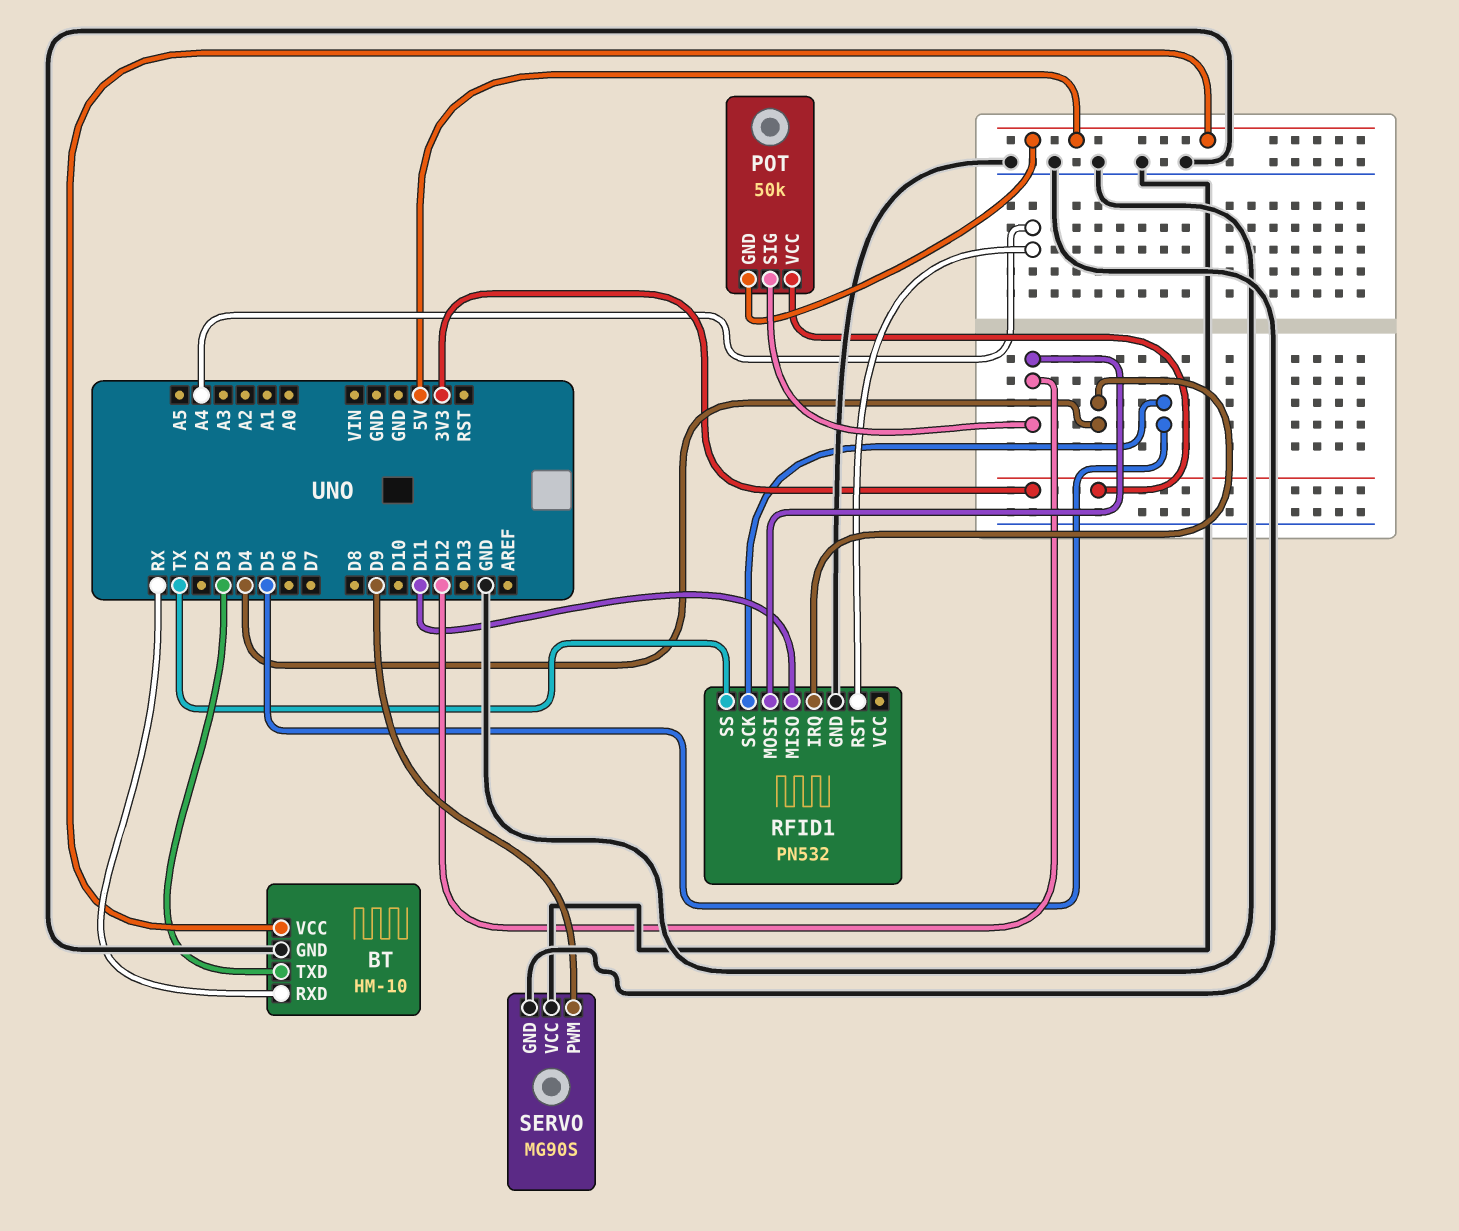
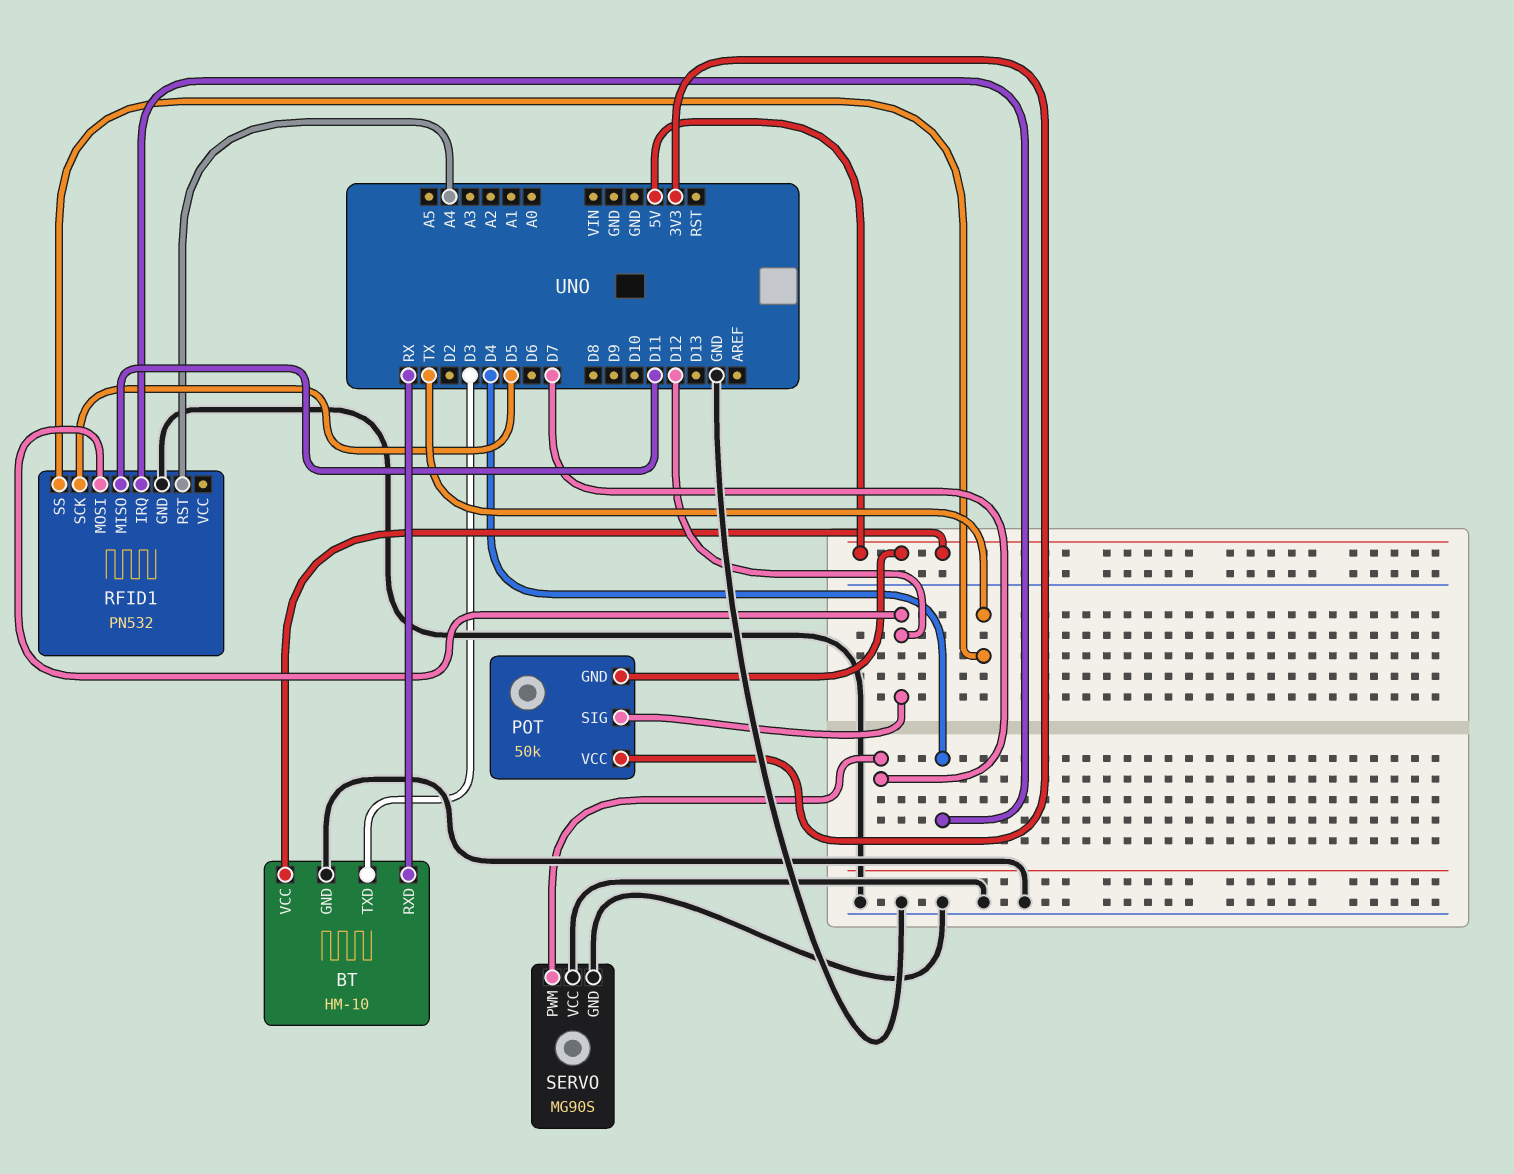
SERVO pin PWM: D9 -> D7

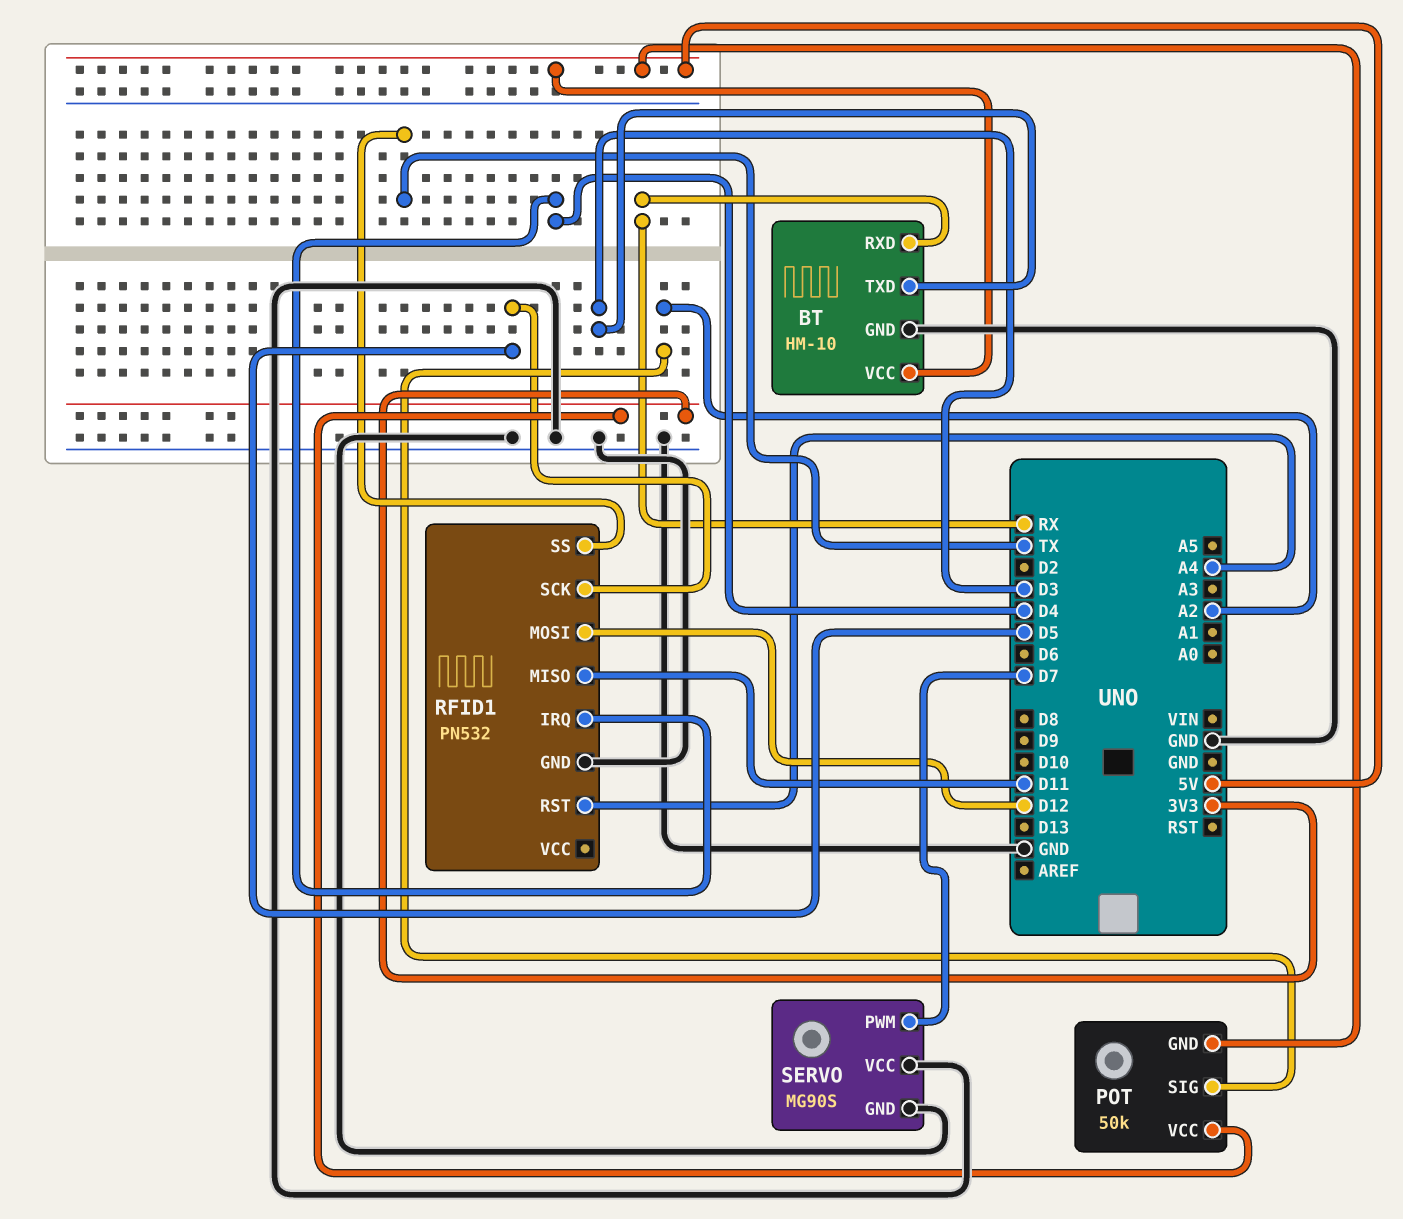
POT pin SIG: D12 -> A2

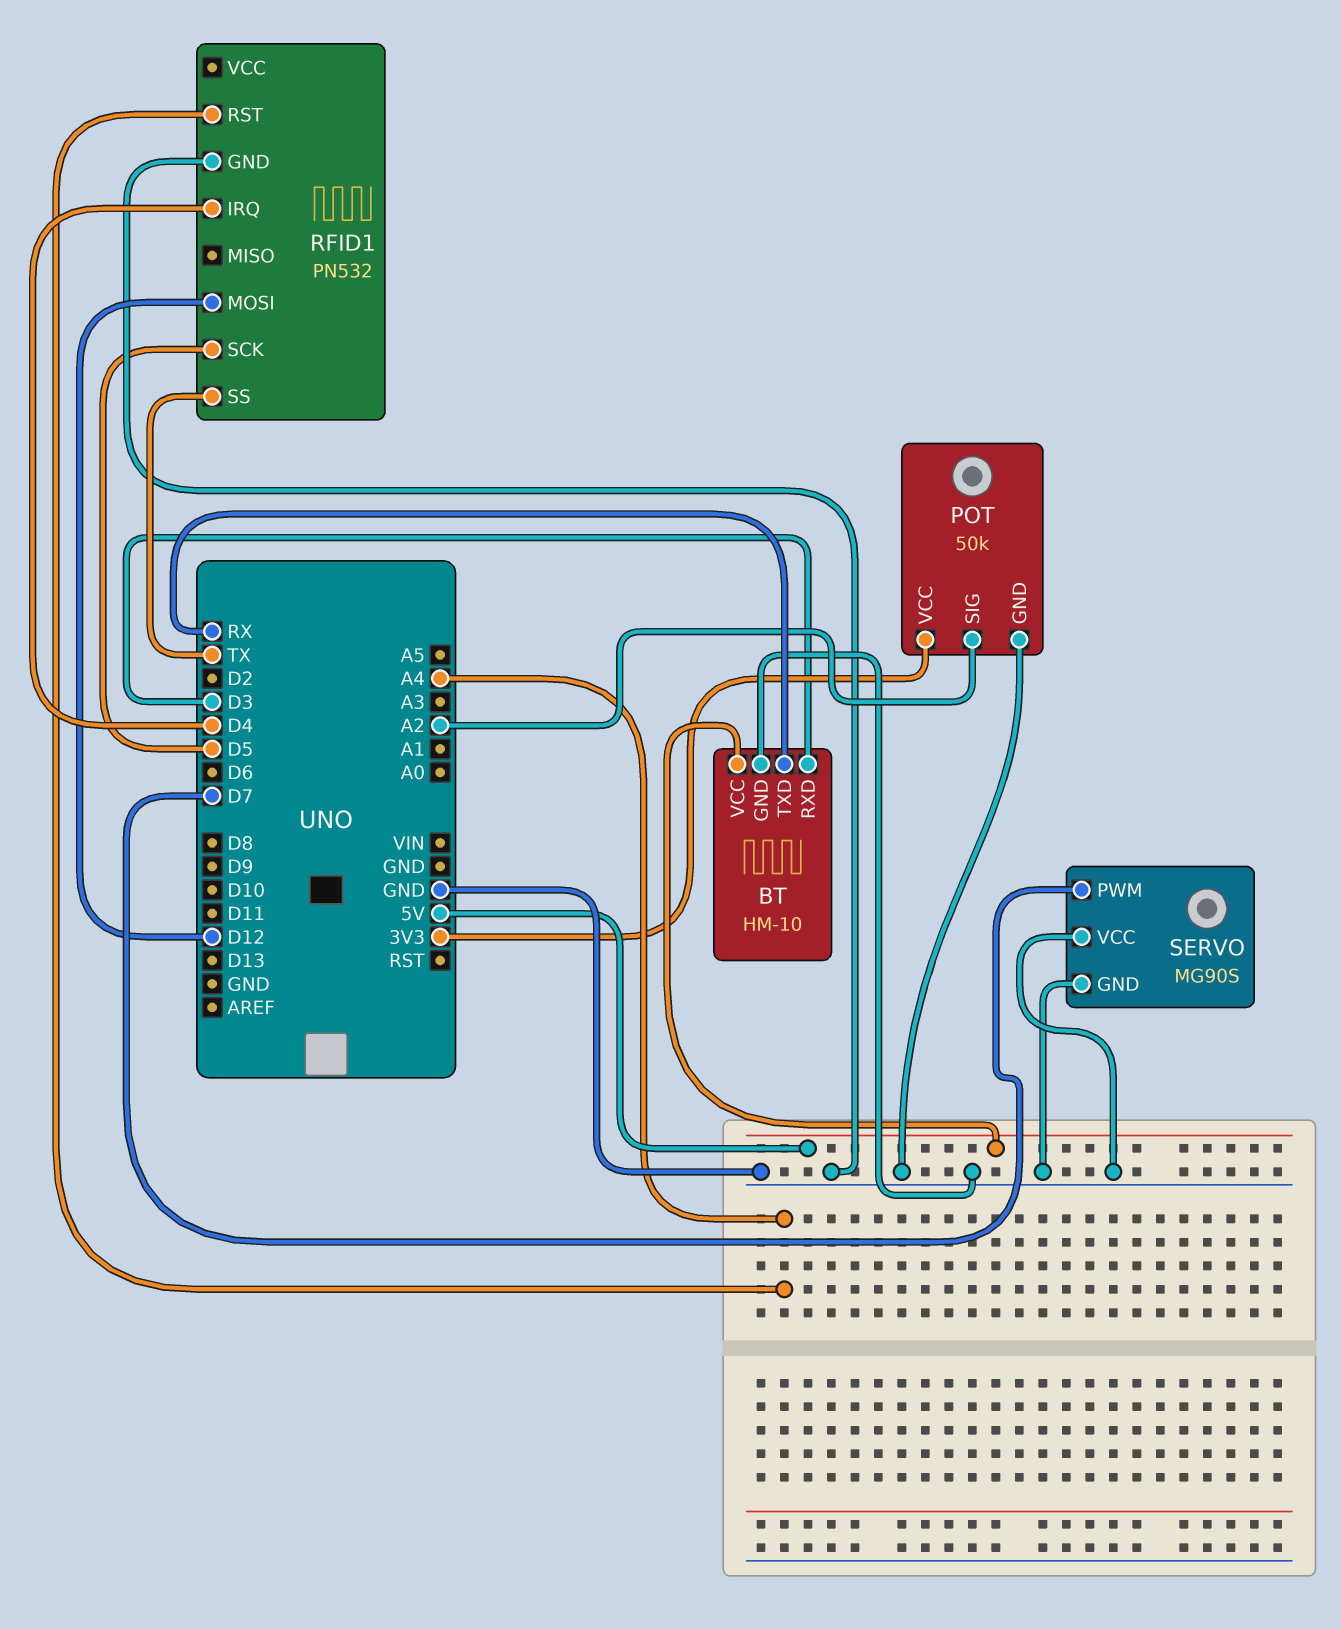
BT pin RXD: RX -> D3
BT pin TXD: D3 -> RX
POT pin GND: 5V -> GND
RFID1 pin MISO: D11 -> none

